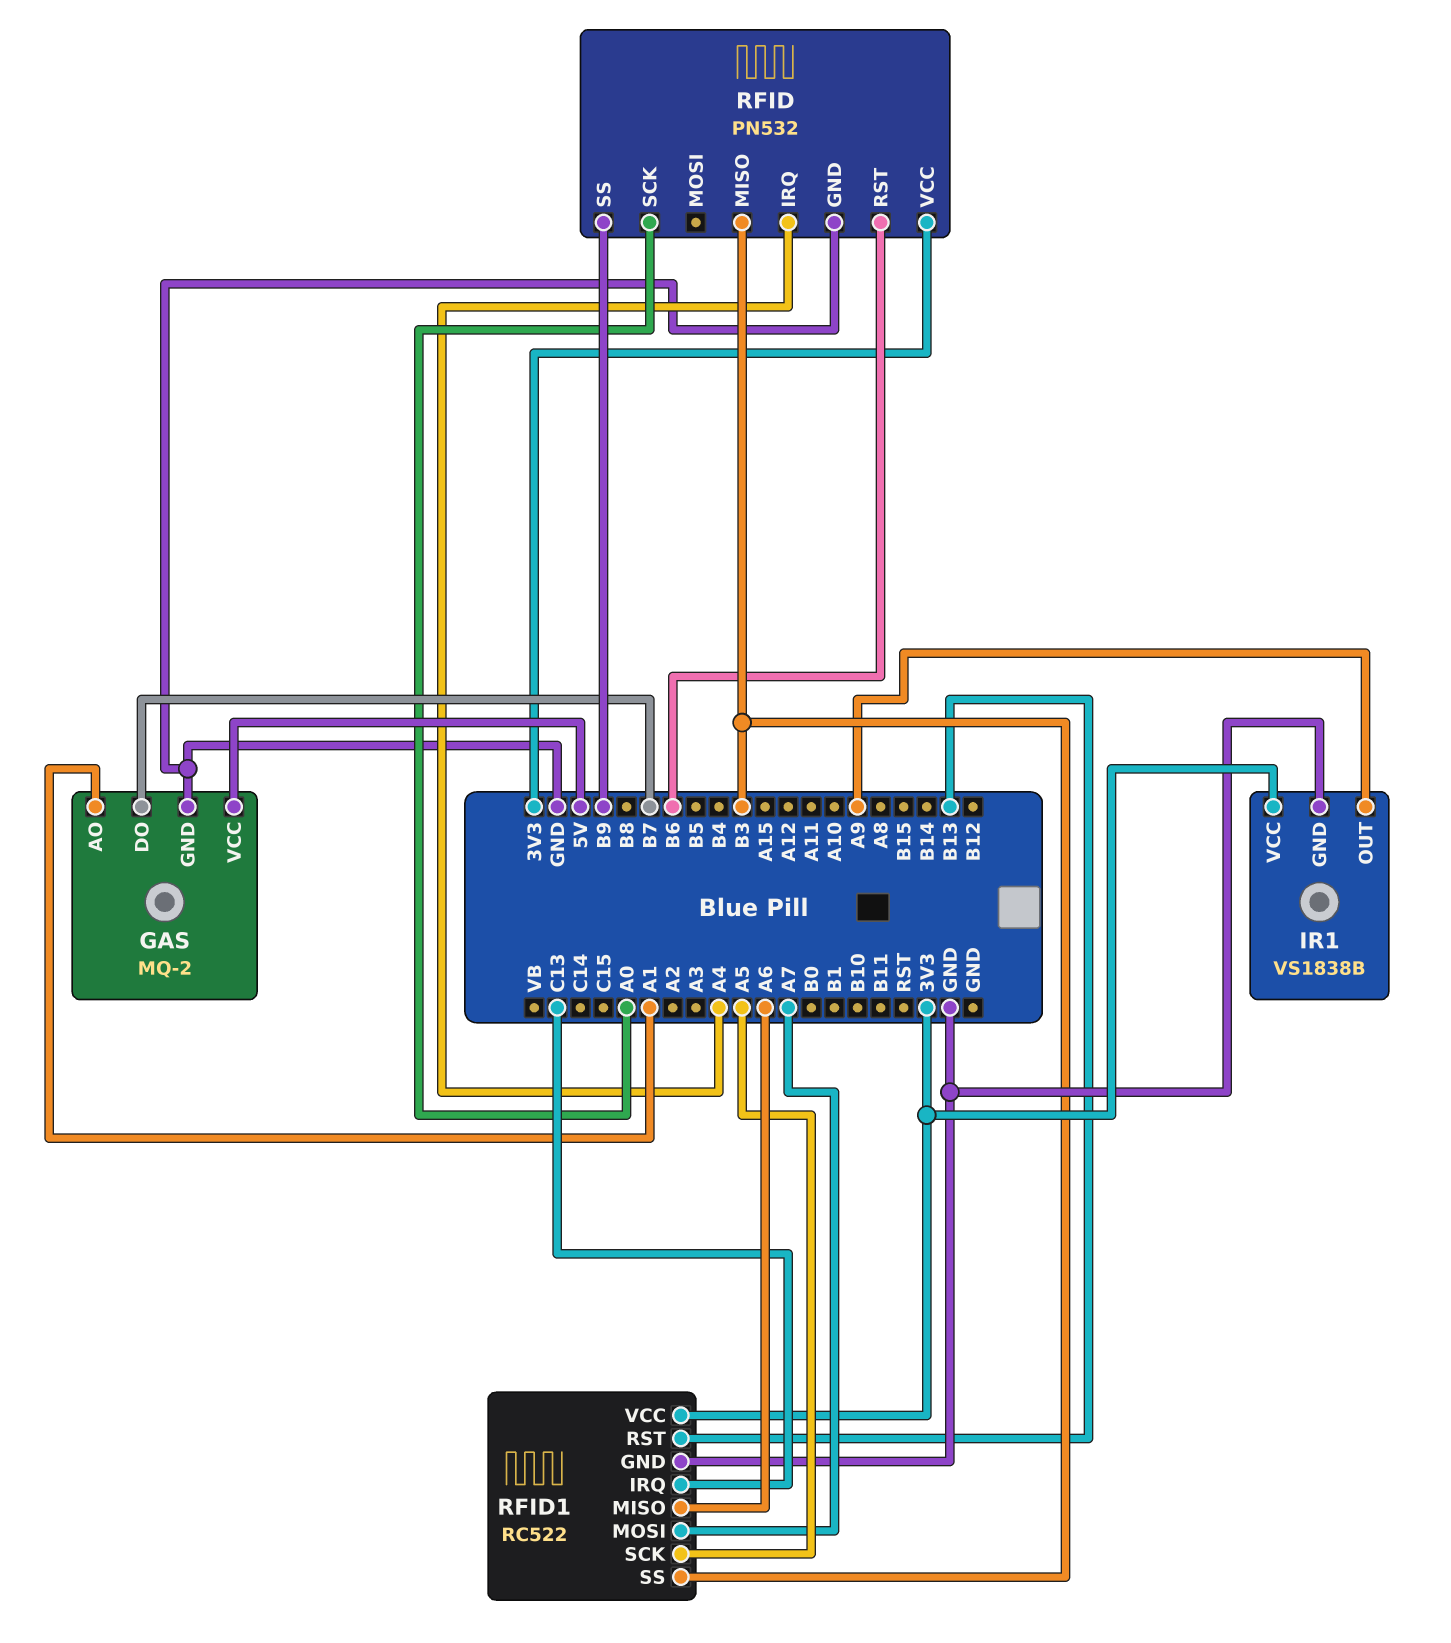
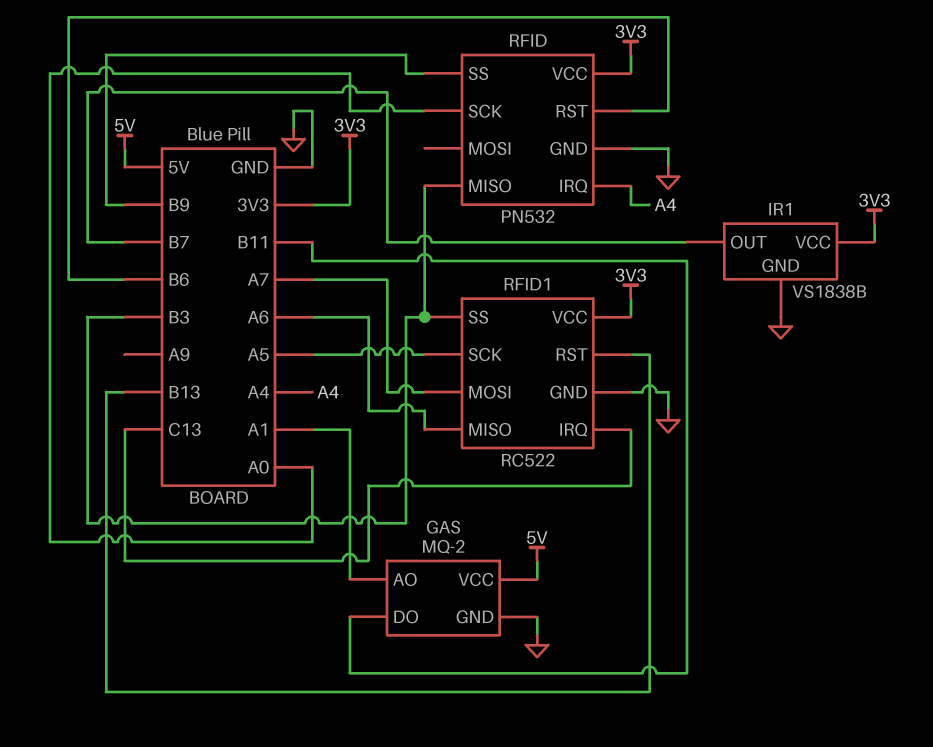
GAS pin DO: B7 -> B11
IR1 pin OUT: A9 -> B7

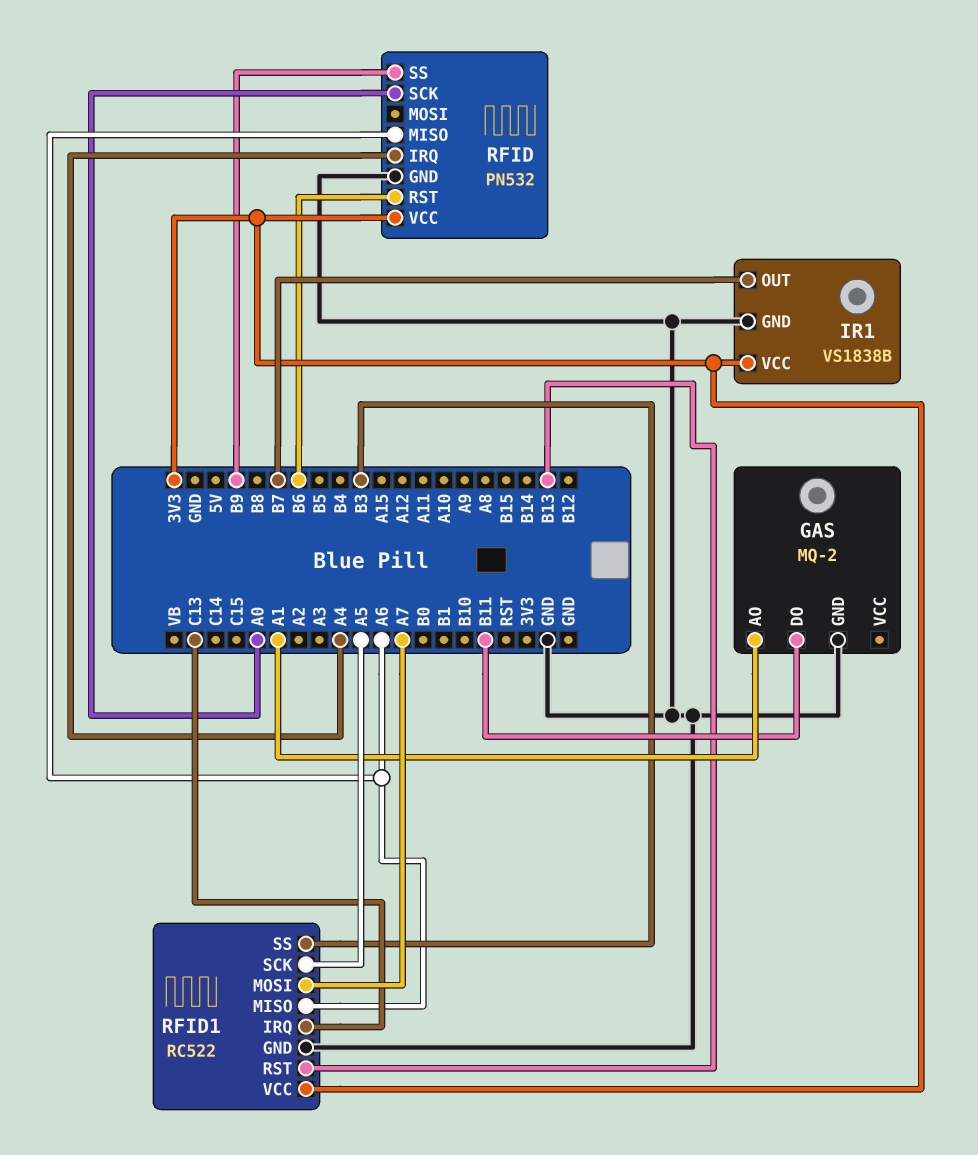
GAS pin VCC: 5V -> none
RFID pin MISO: B3 -> A6

